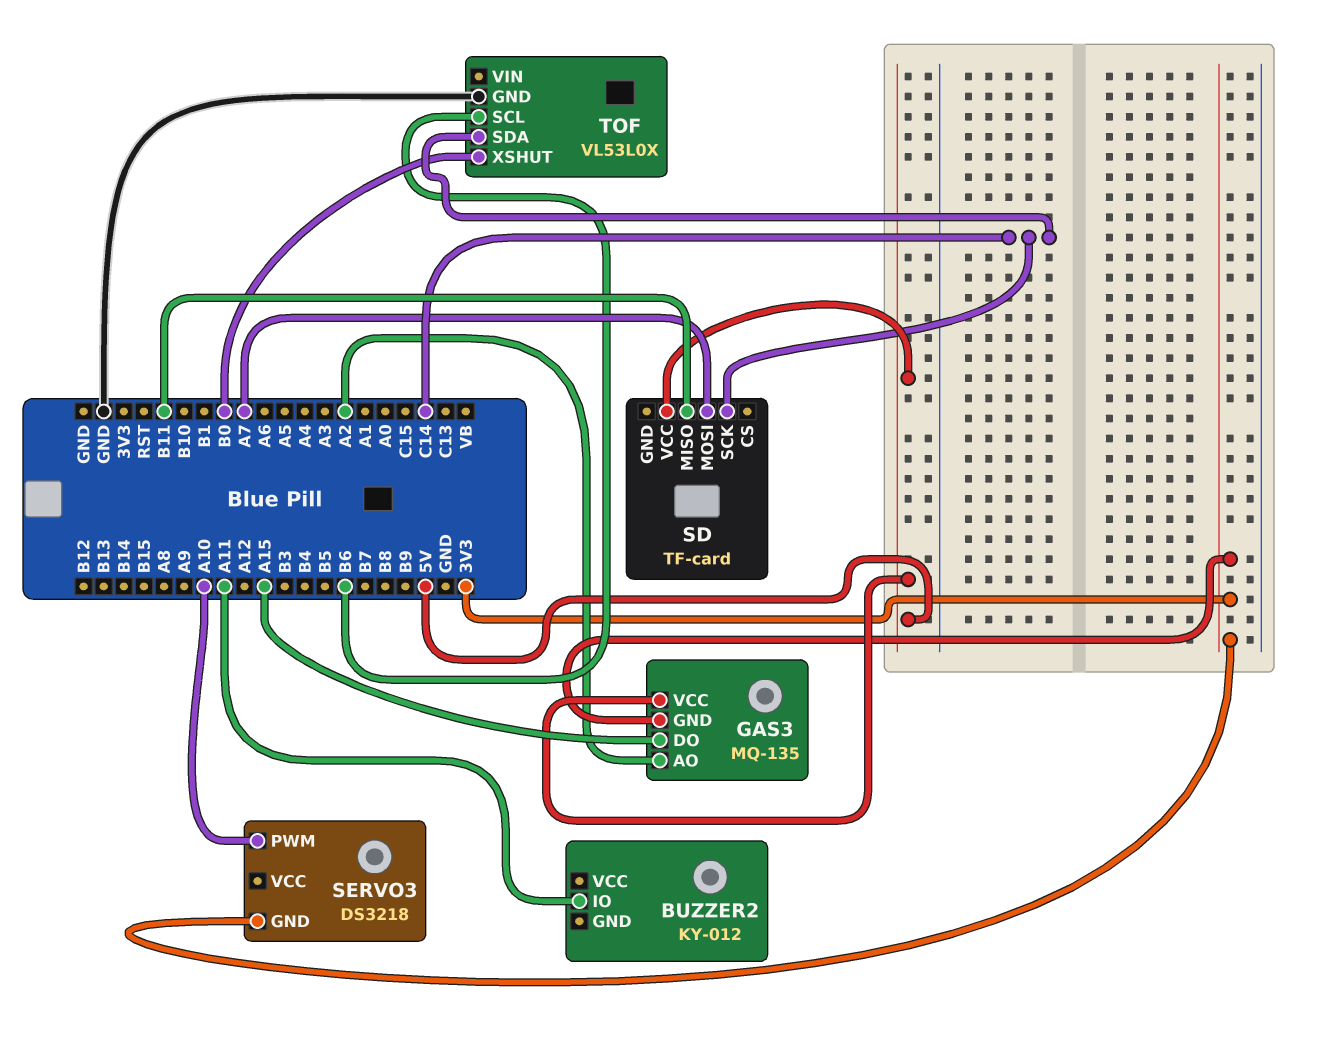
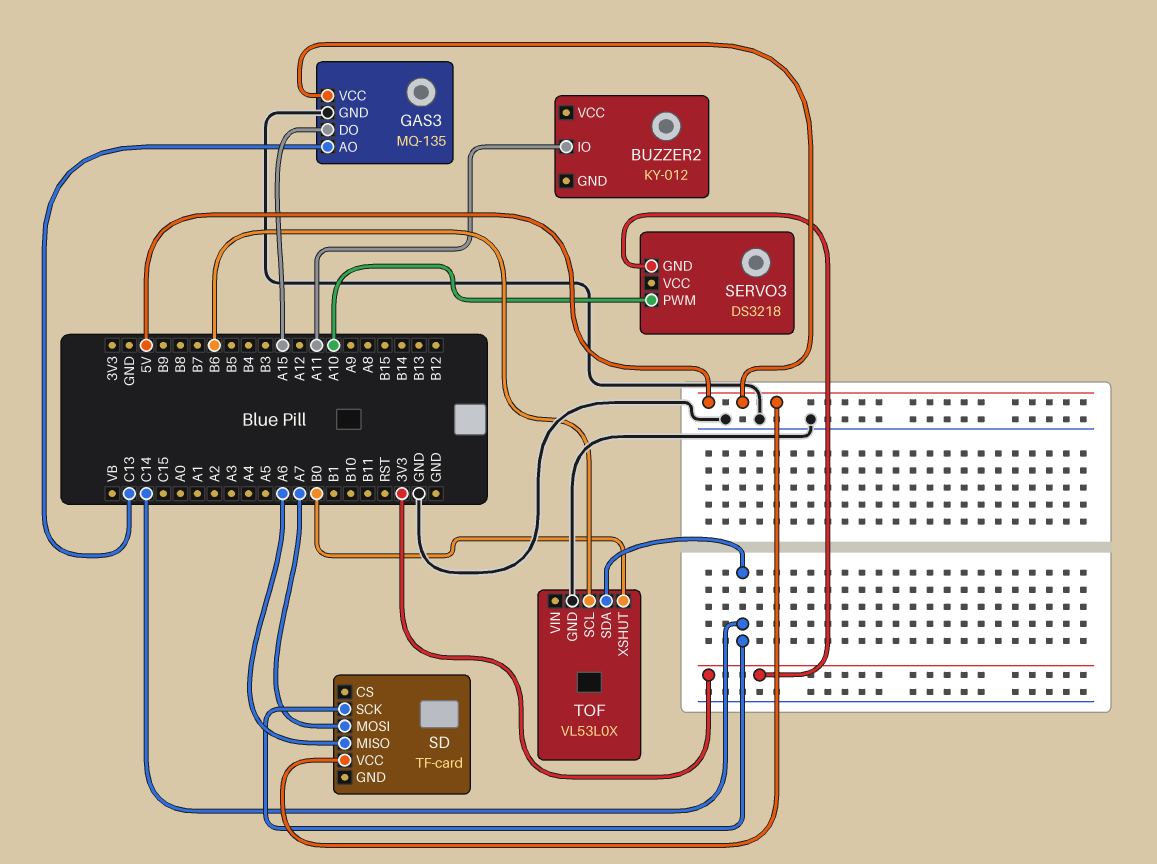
GAS3 pin AO: A2 -> C13
GAS3 pin GND: 3V3 -> GND
SD pin MISO: B11 -> A6

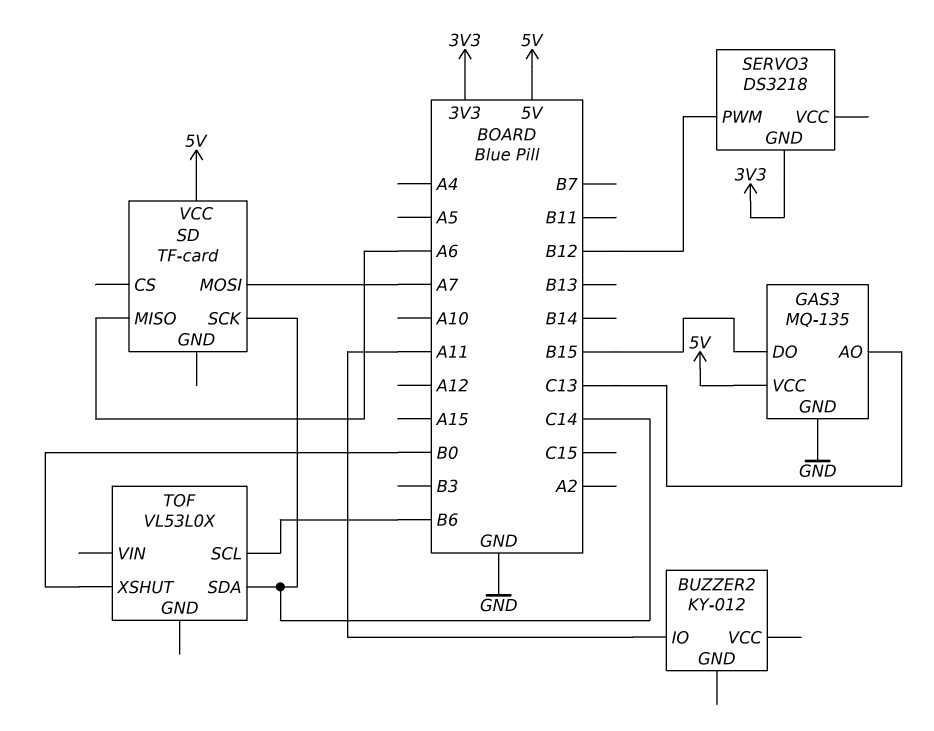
GAS3 pin DO: A15 -> B15
SERVO3 pin PWM: A10 -> B12
TOF pin GND: GND -> none

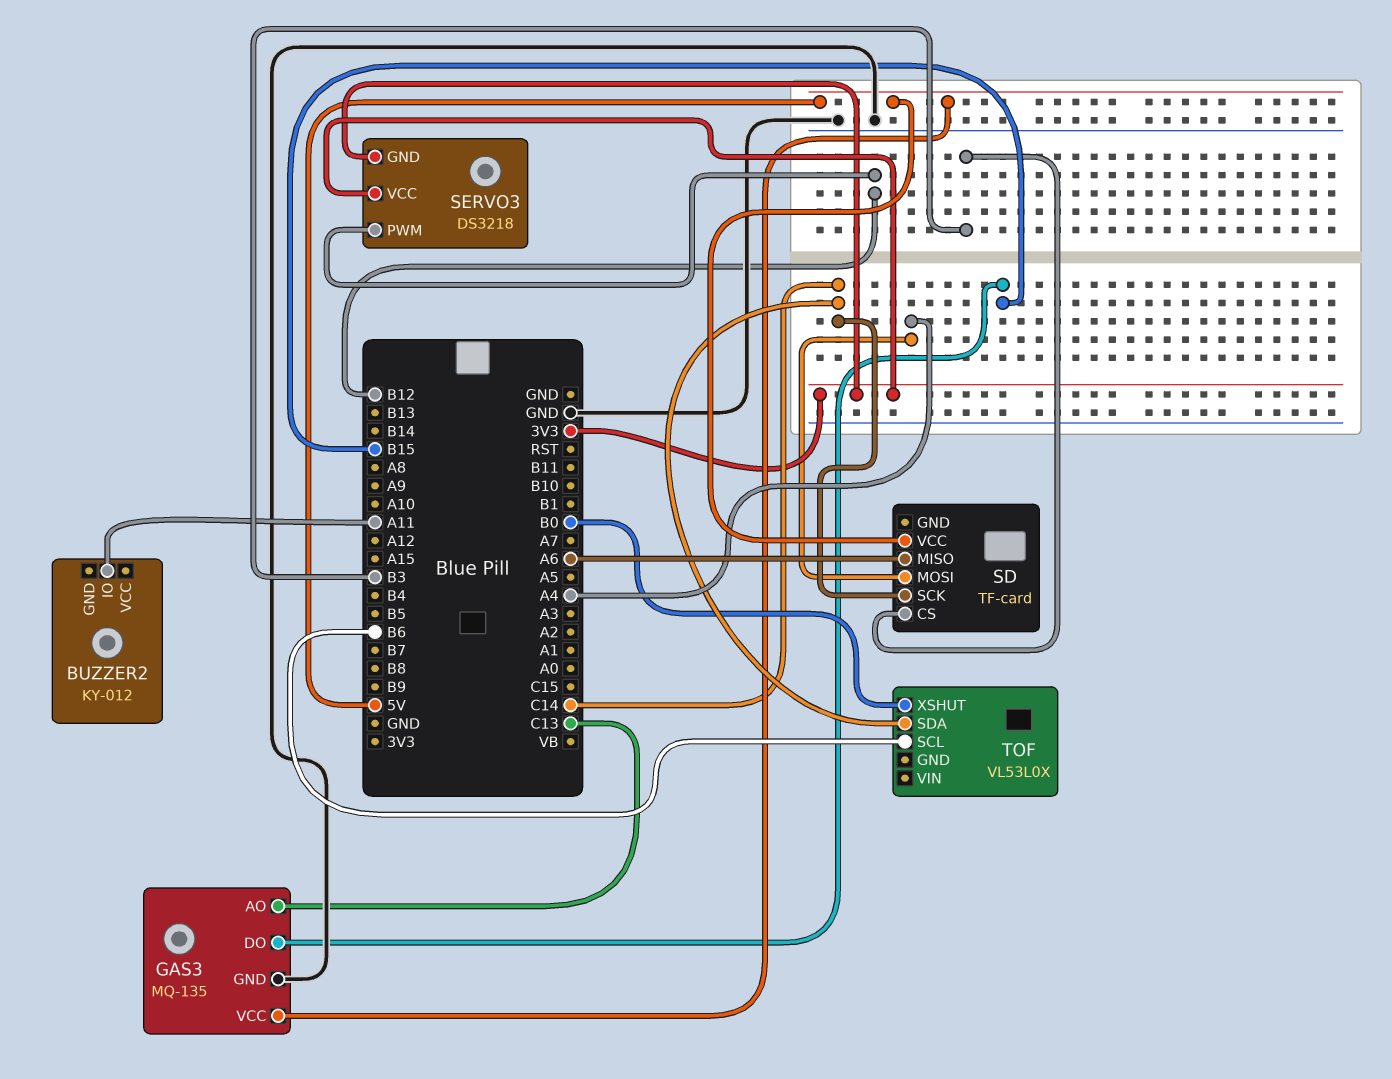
SD pin CS: none -> B3
SD pin MOSI: A7 -> A4
SERVO3 pin VCC: none -> 3V3

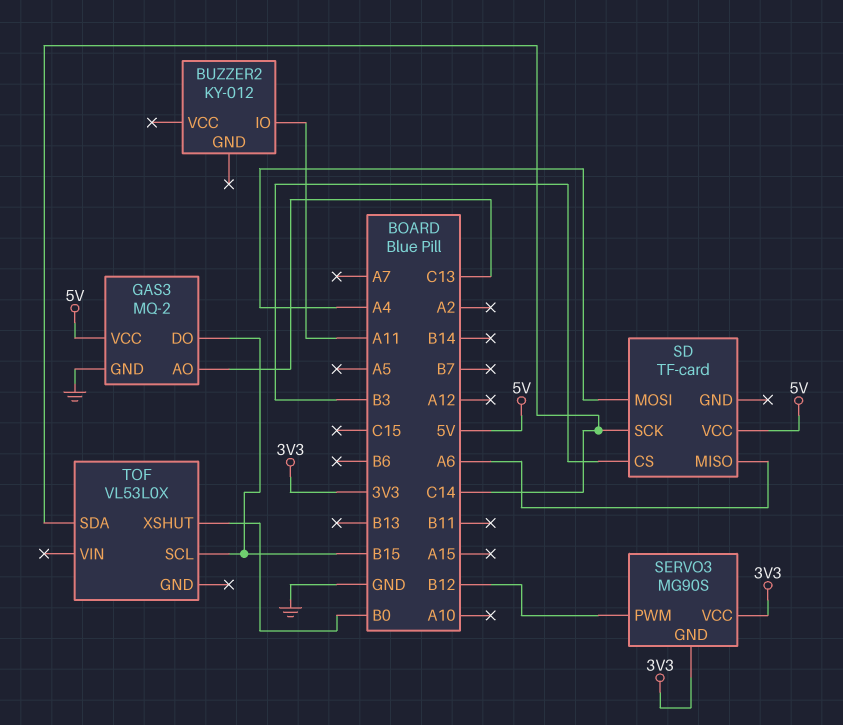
GAS3: MQ-135 -> MQ-2
SERVO3: DS3218 -> MG90S
TOF pin SCL: B6 -> B15

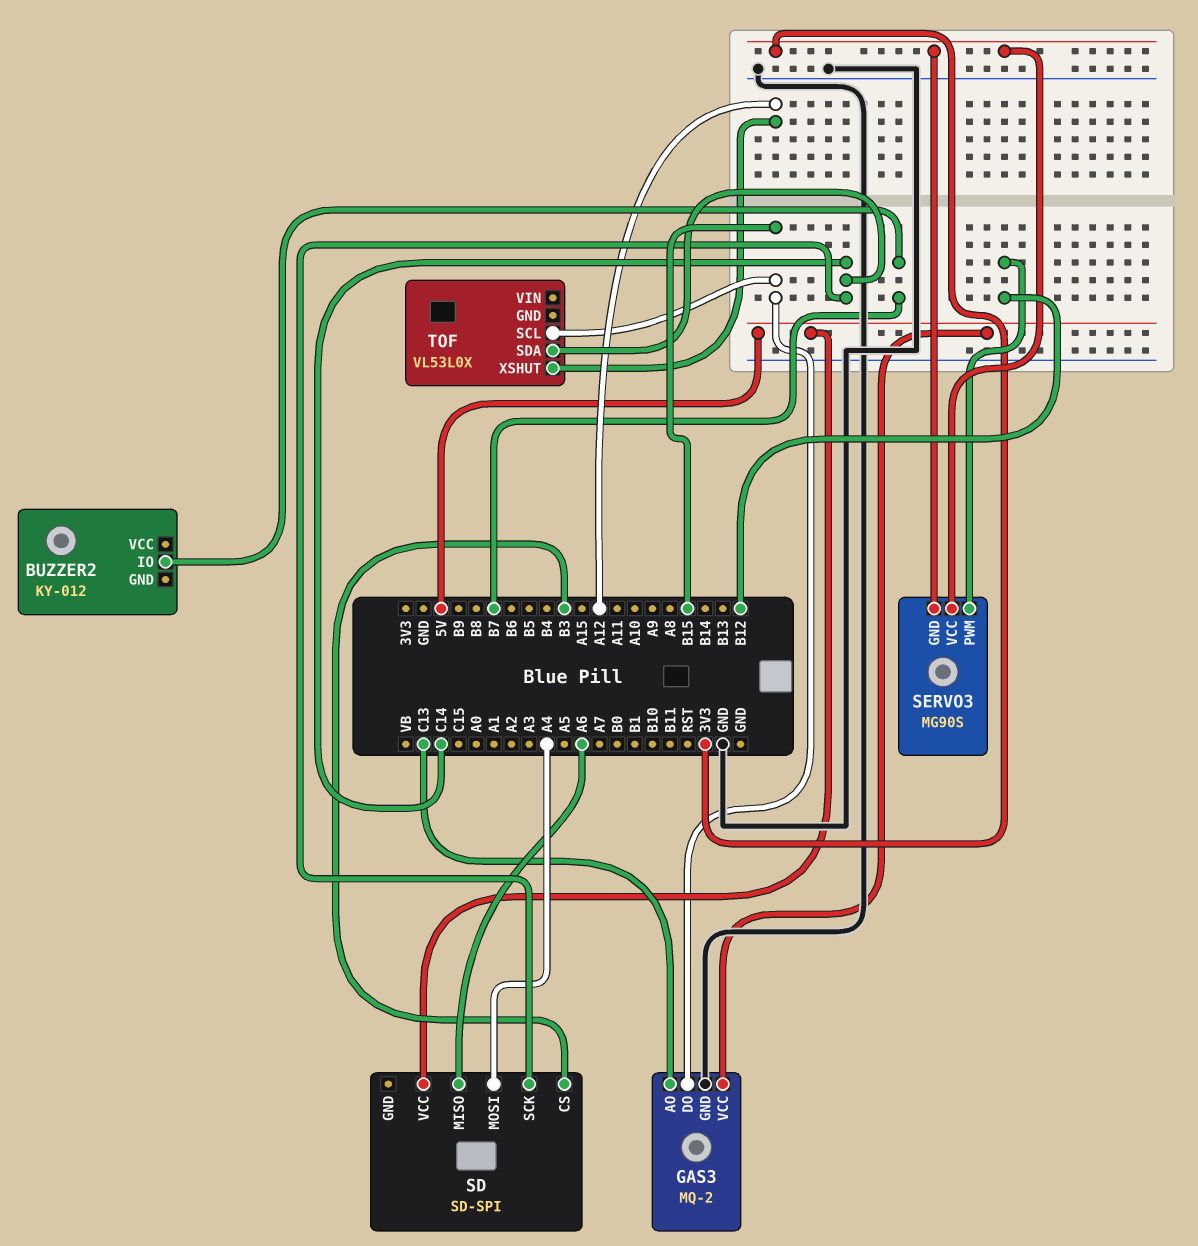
BUZZER2 pin IO: A11 -> B7
SD: TF-card -> SD-SPI
TOF pin XSHUT: B0 -> A12

